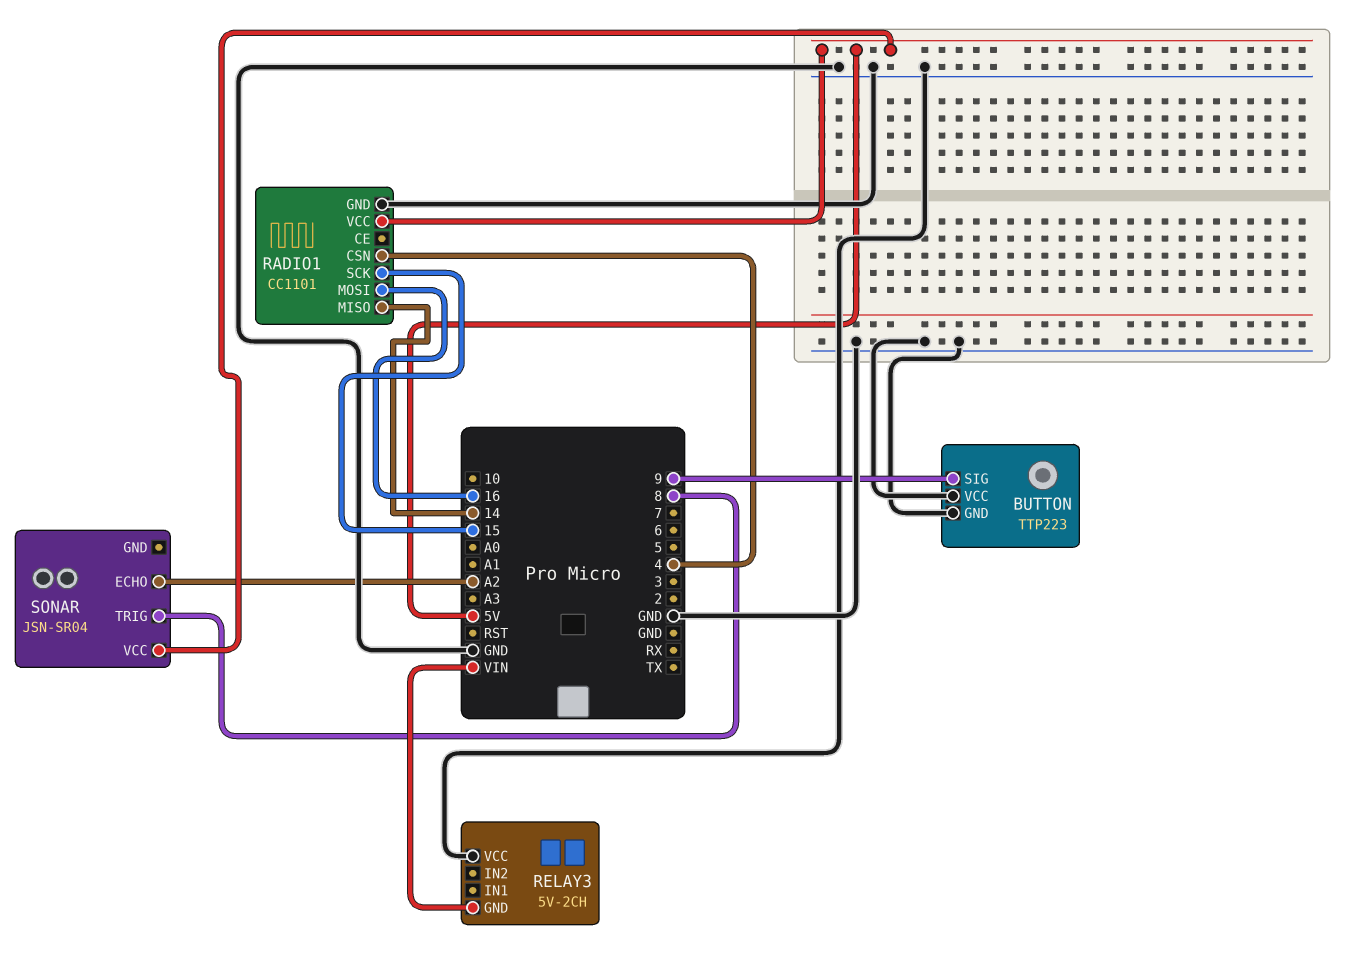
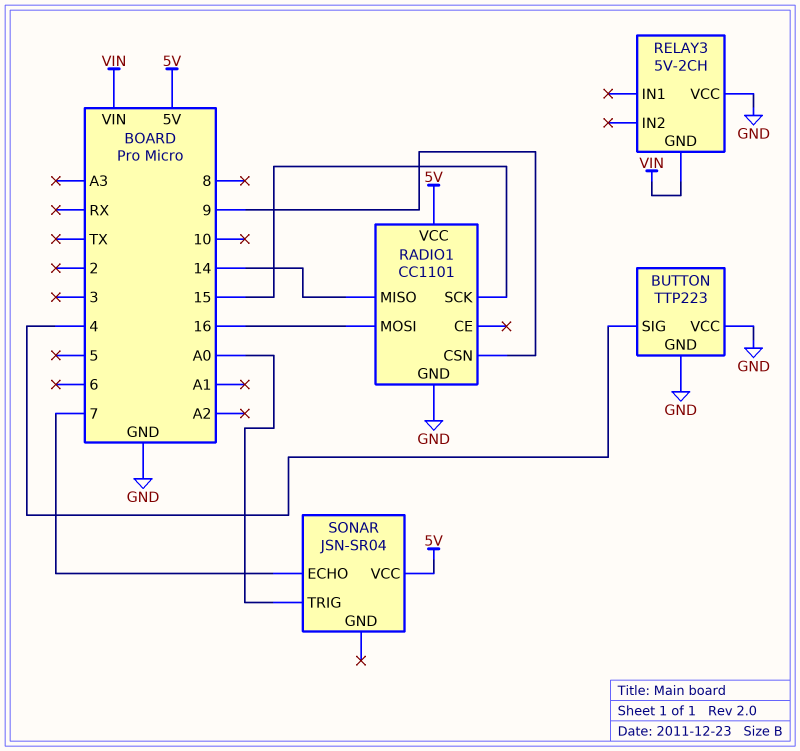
BUTTON pin SIG: 9 -> 4
RADIO1 pin CSN: 4 -> 9
SONAR pin ECHO: A2 -> 7
SONAR pin TRIG: 8 -> A0

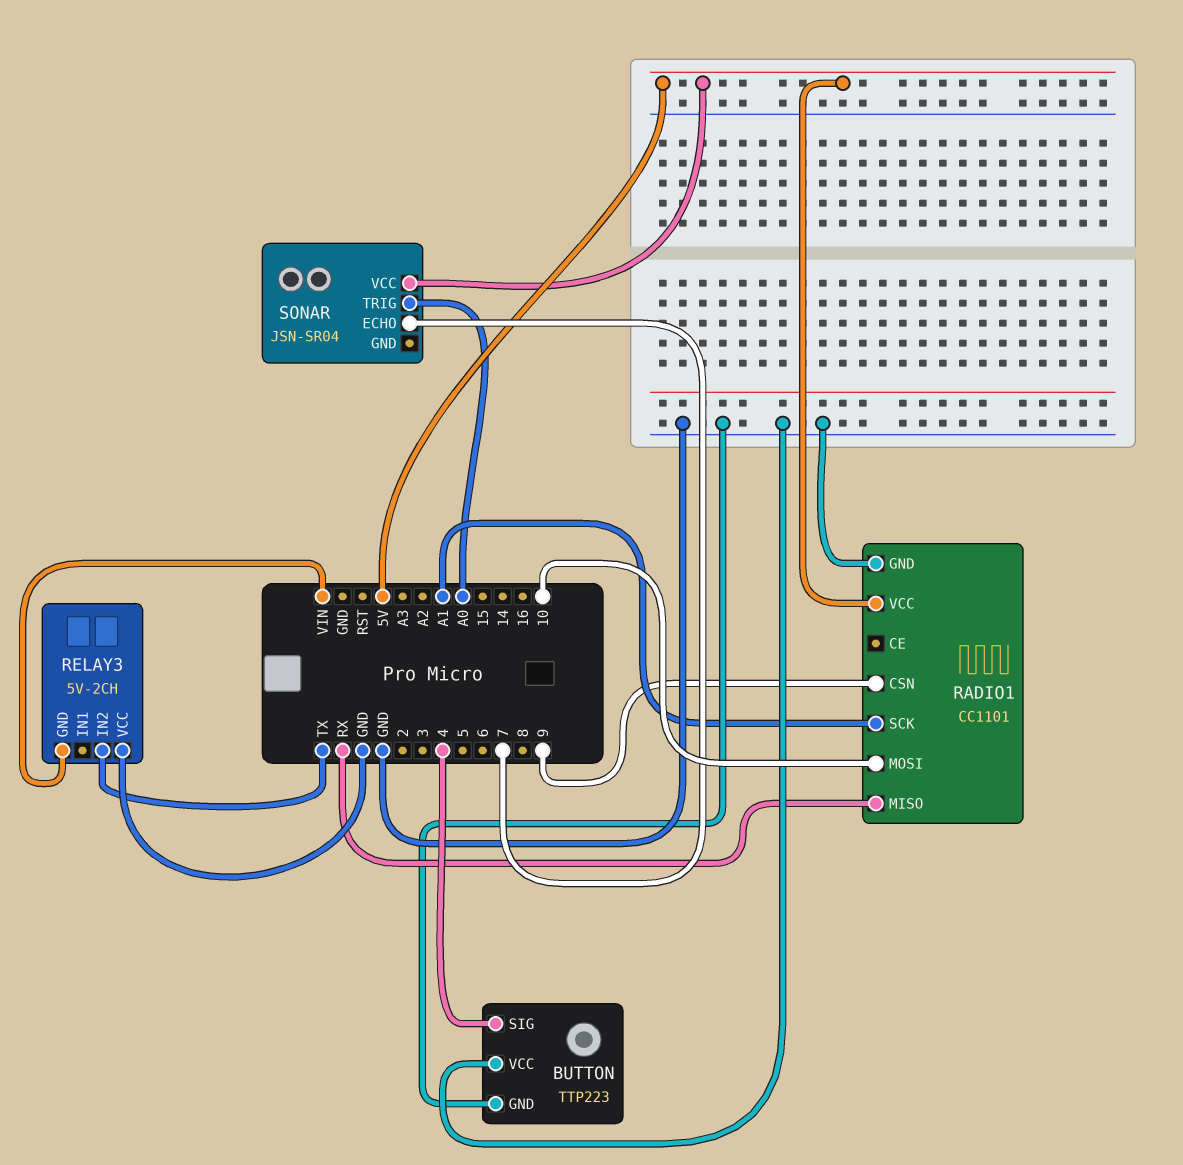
RADIO1 pin MISO: 14 -> RX
RADIO1 pin MOSI: 16 -> 10
RADIO1 pin SCK: 15 -> A1
RELAY3 pin IN2: none -> TX

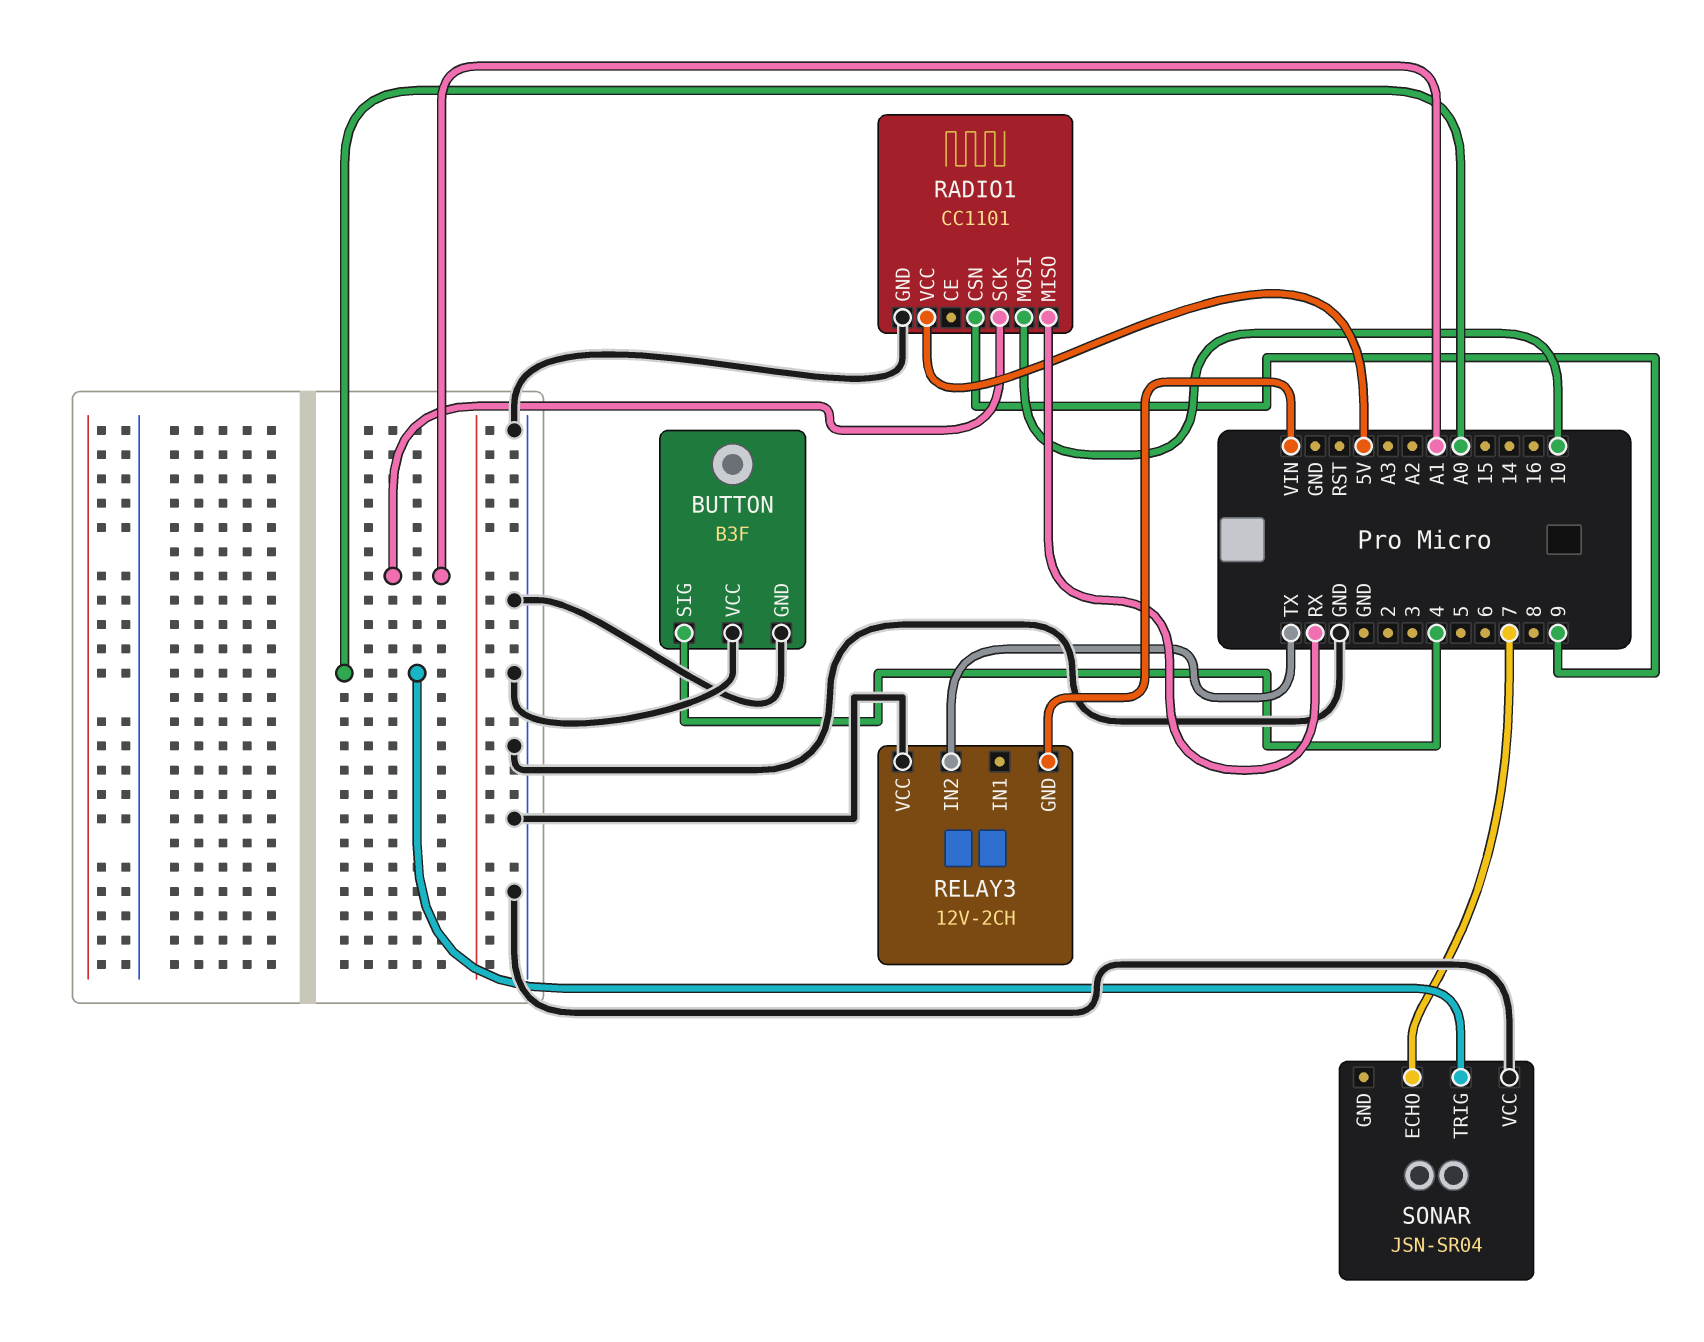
BUTTON: TTP223 -> B3F
RELAY3: 5V-2CH -> 12V-2CH
SONAR pin VCC: 5V -> GND

